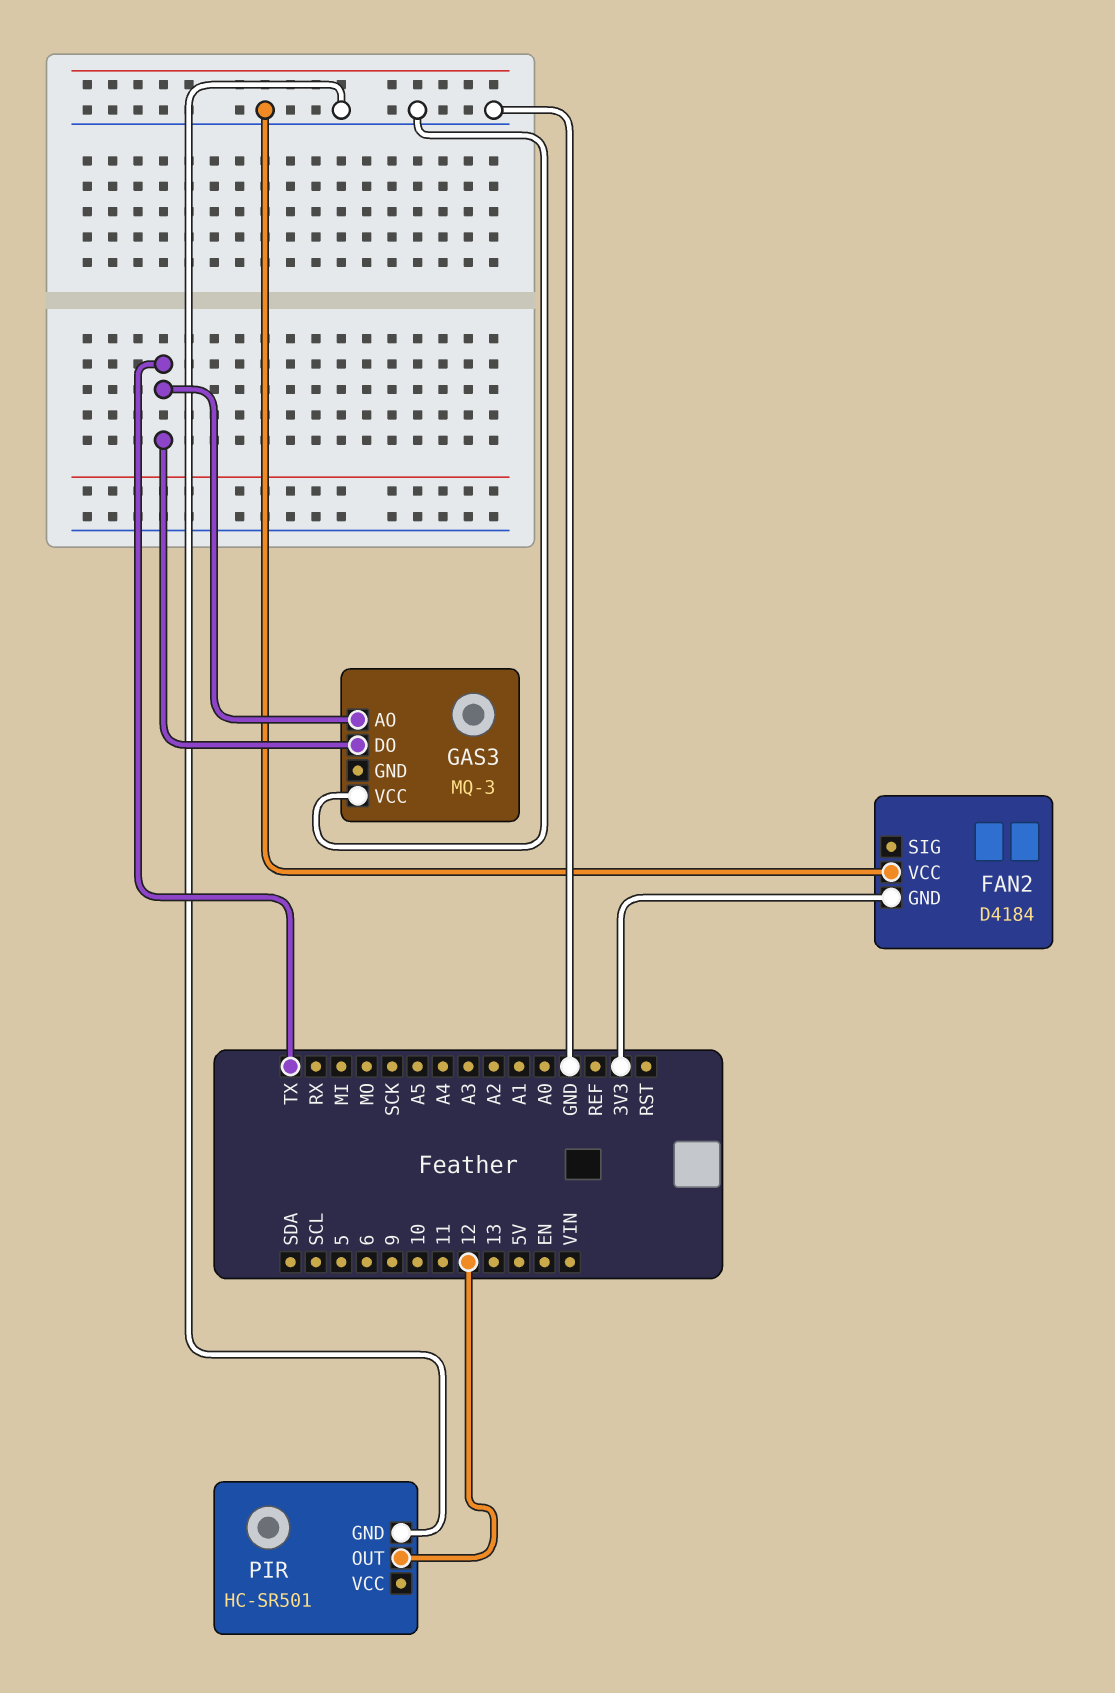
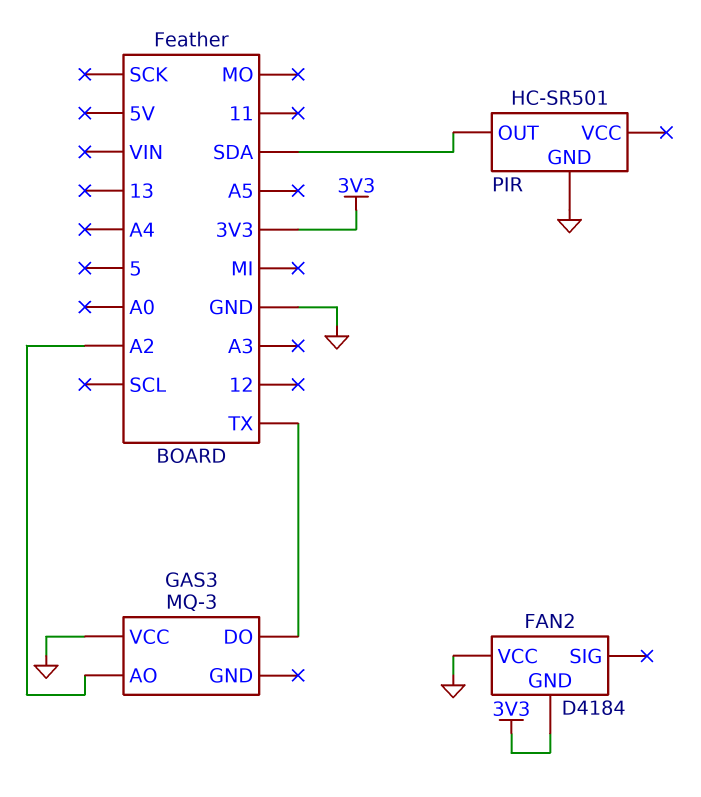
GAS3 pin AO: TX -> A2
PIR pin OUT: 12 -> SDA

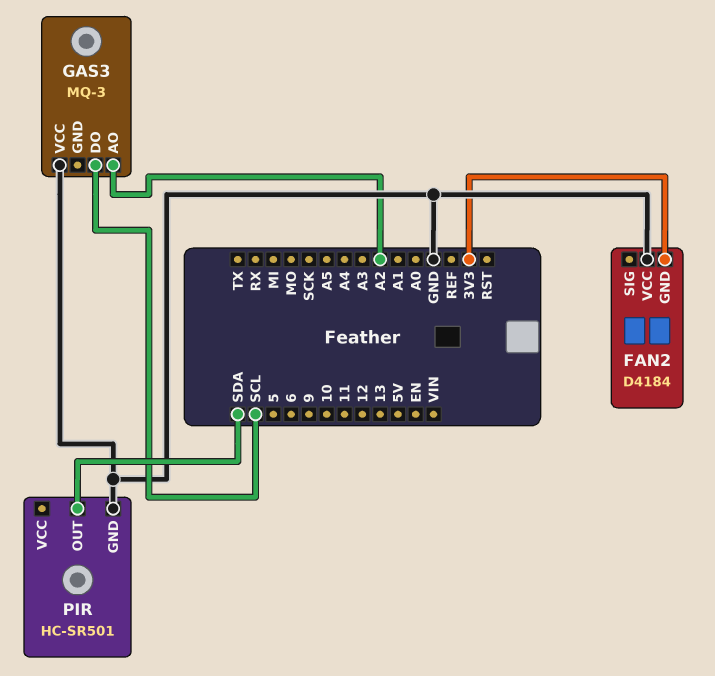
GAS3 pin DO: TX -> SCL

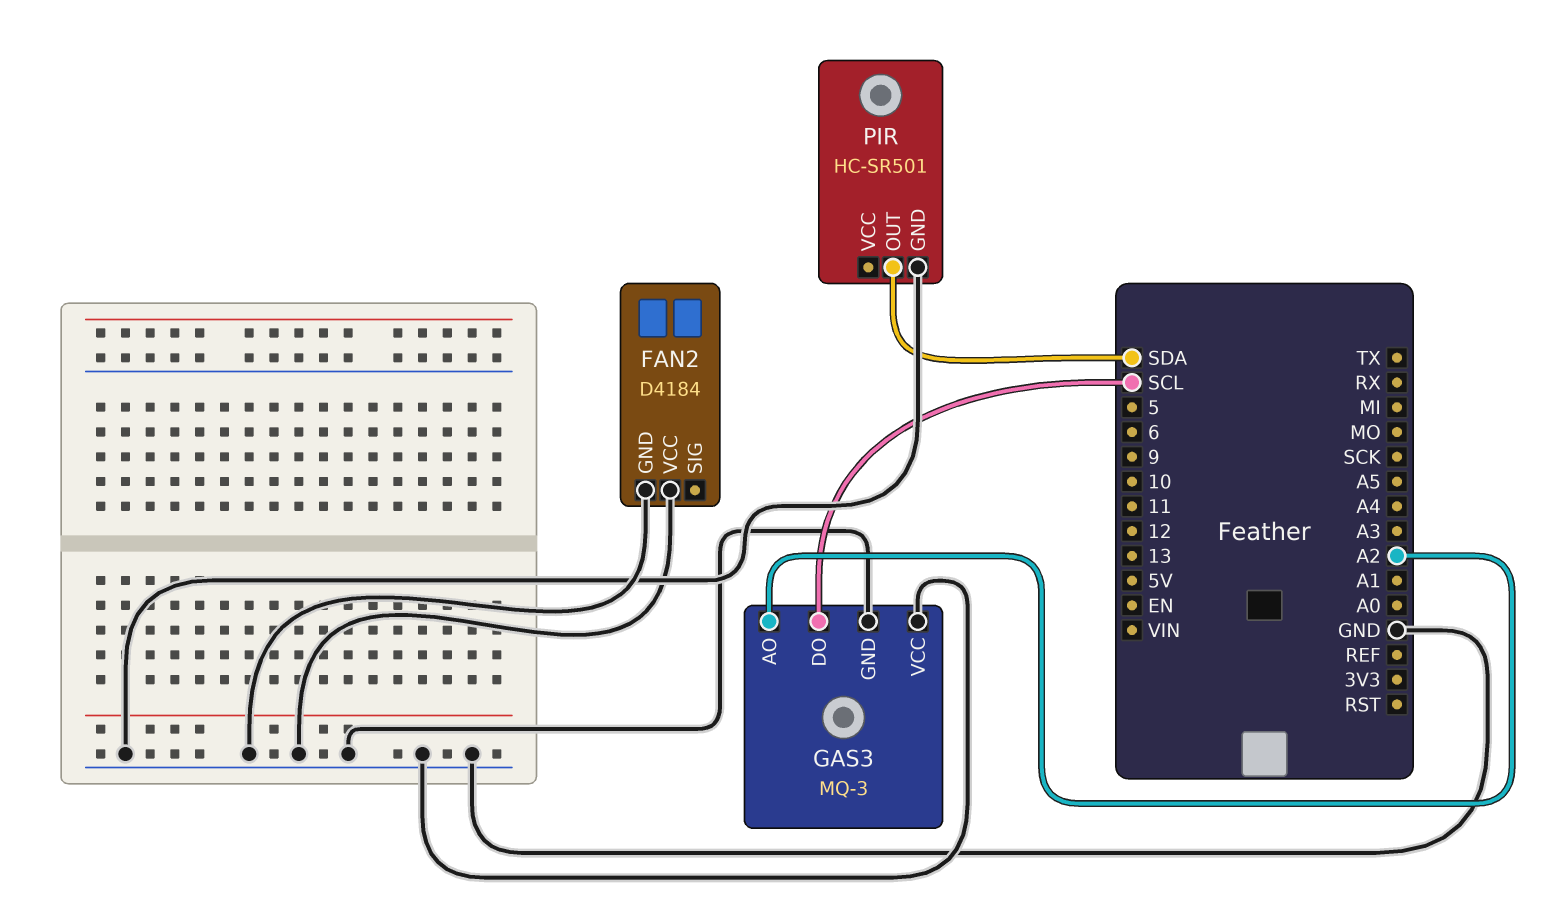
FAN2 pin GND: 3V3 -> GND
GAS3 pin GND: none -> GND

